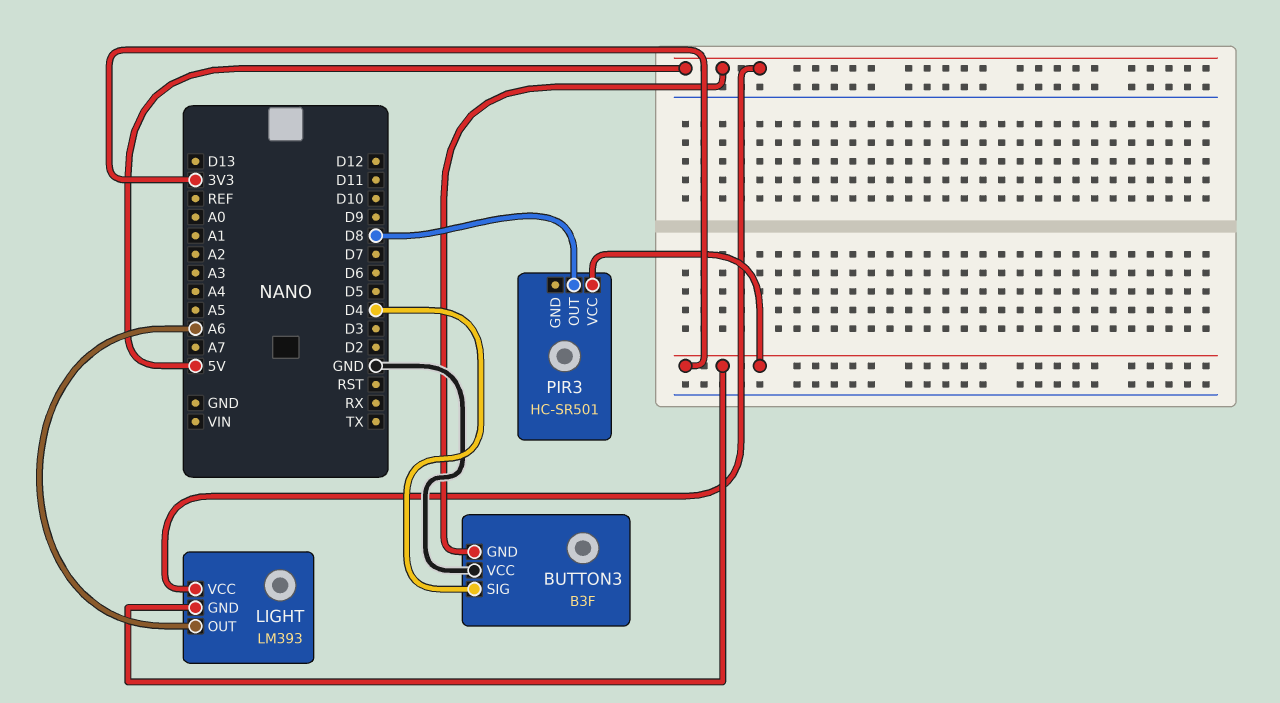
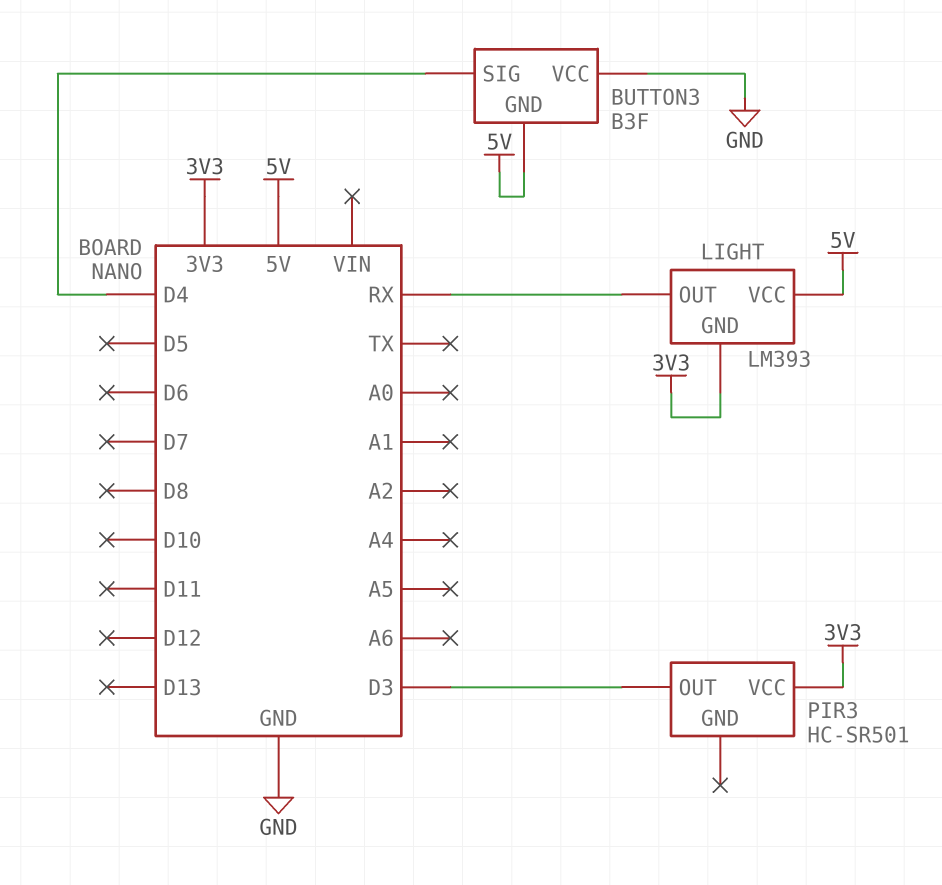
LIGHT pin OUT: A6 -> RX
PIR3 pin OUT: D8 -> D3

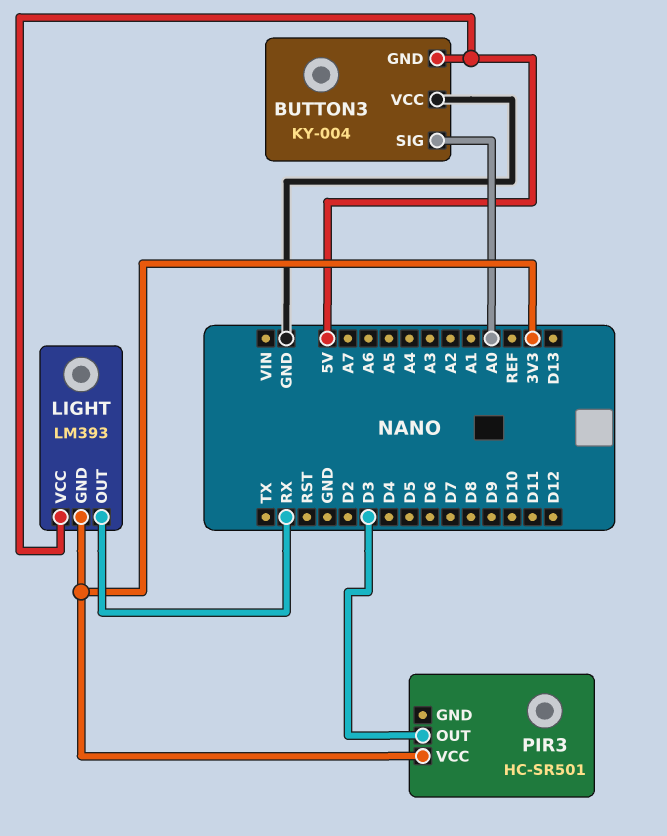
BUTTON3: B3F -> KY-004
BUTTON3 pin SIG: D4 -> A0

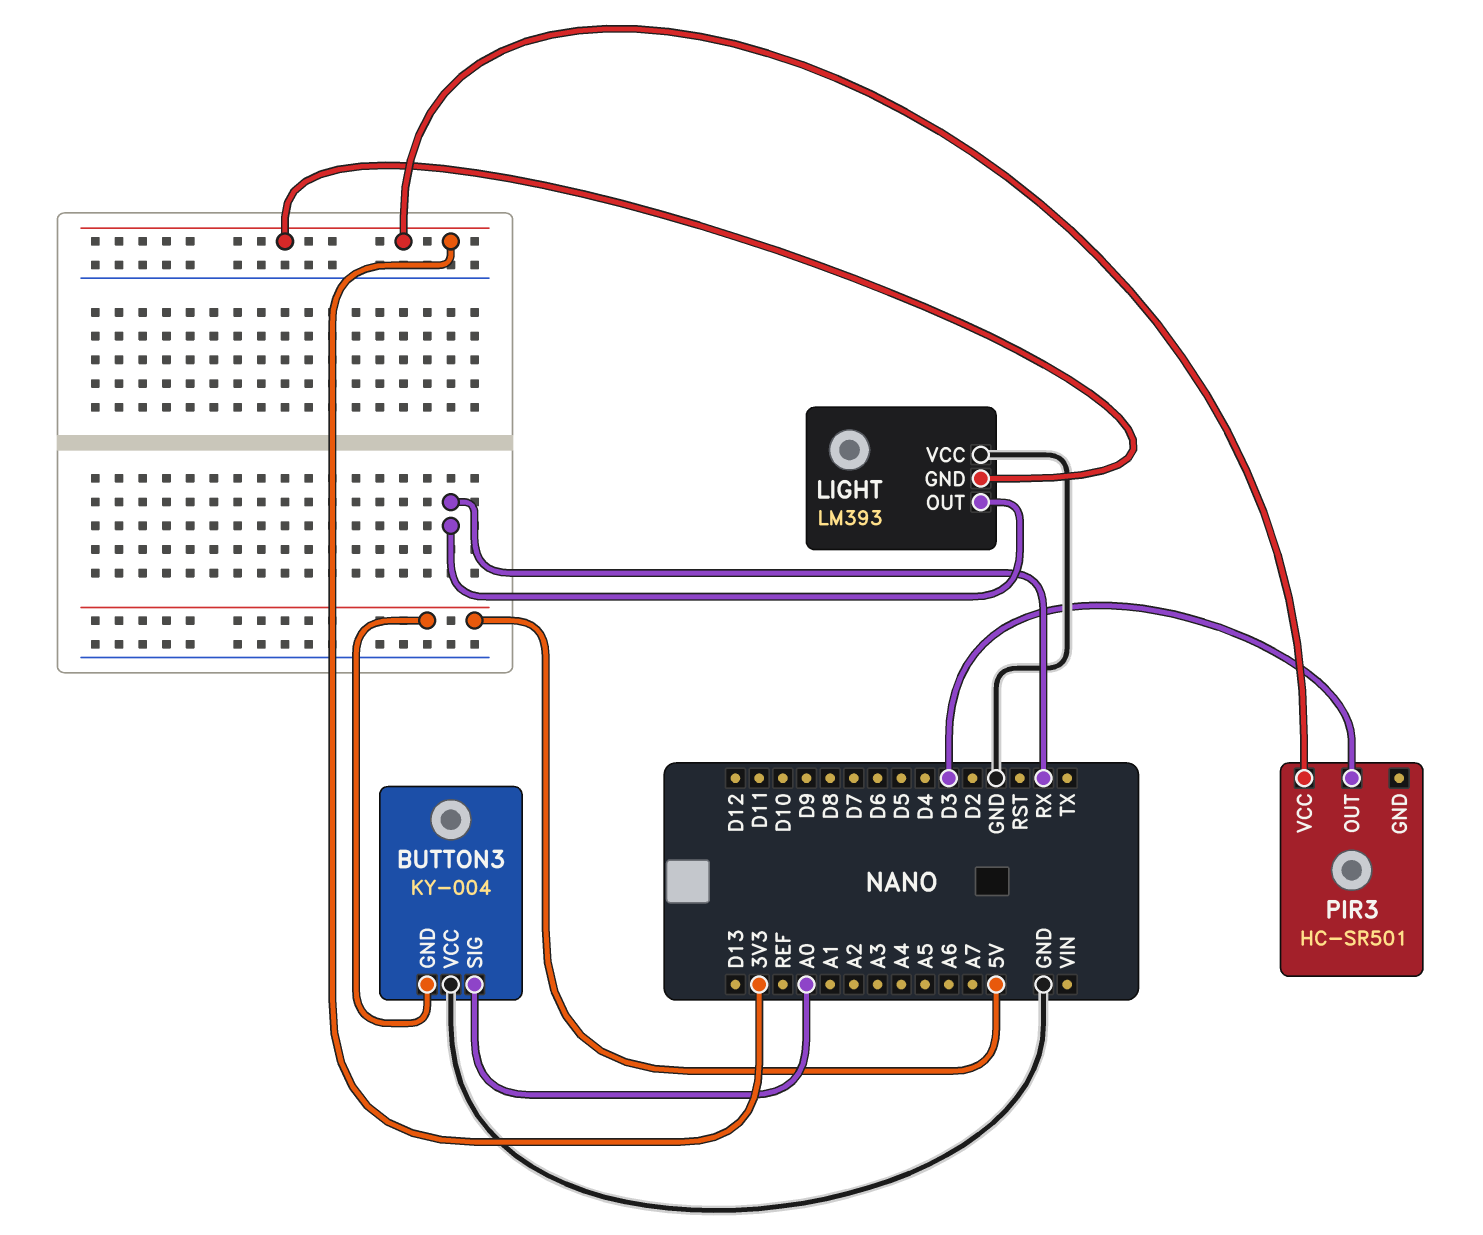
LIGHT pin VCC: 5V -> GND

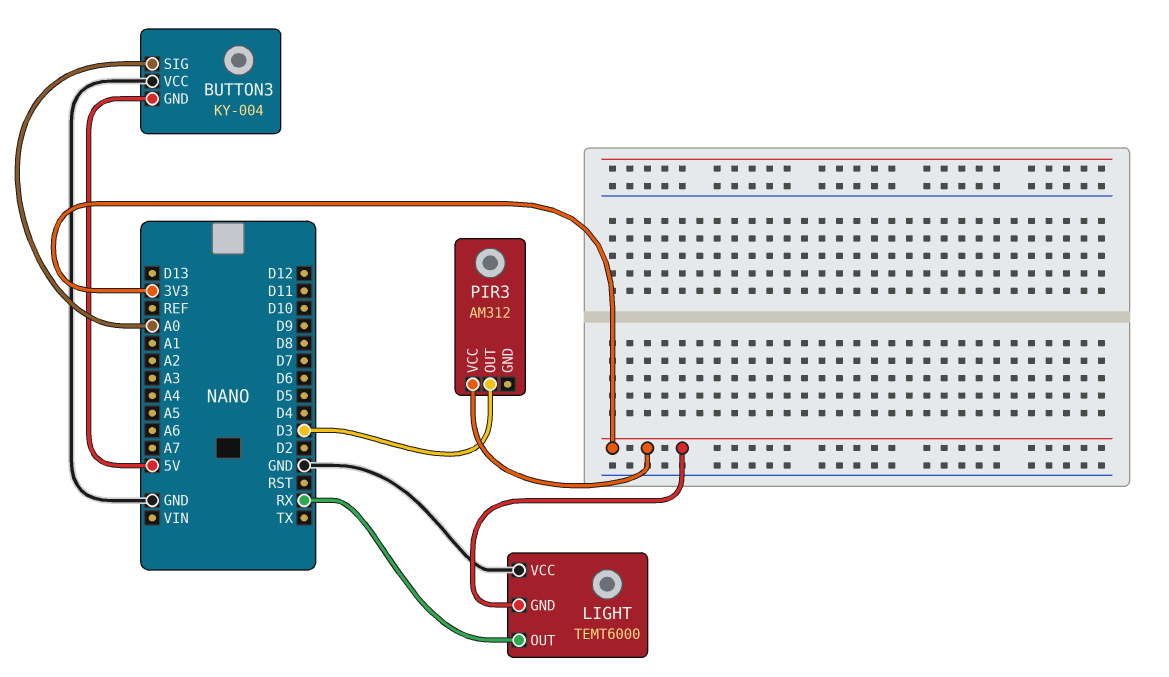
LIGHT: LM393 -> TEMT6000
PIR3: HC-SR501 -> AM312

